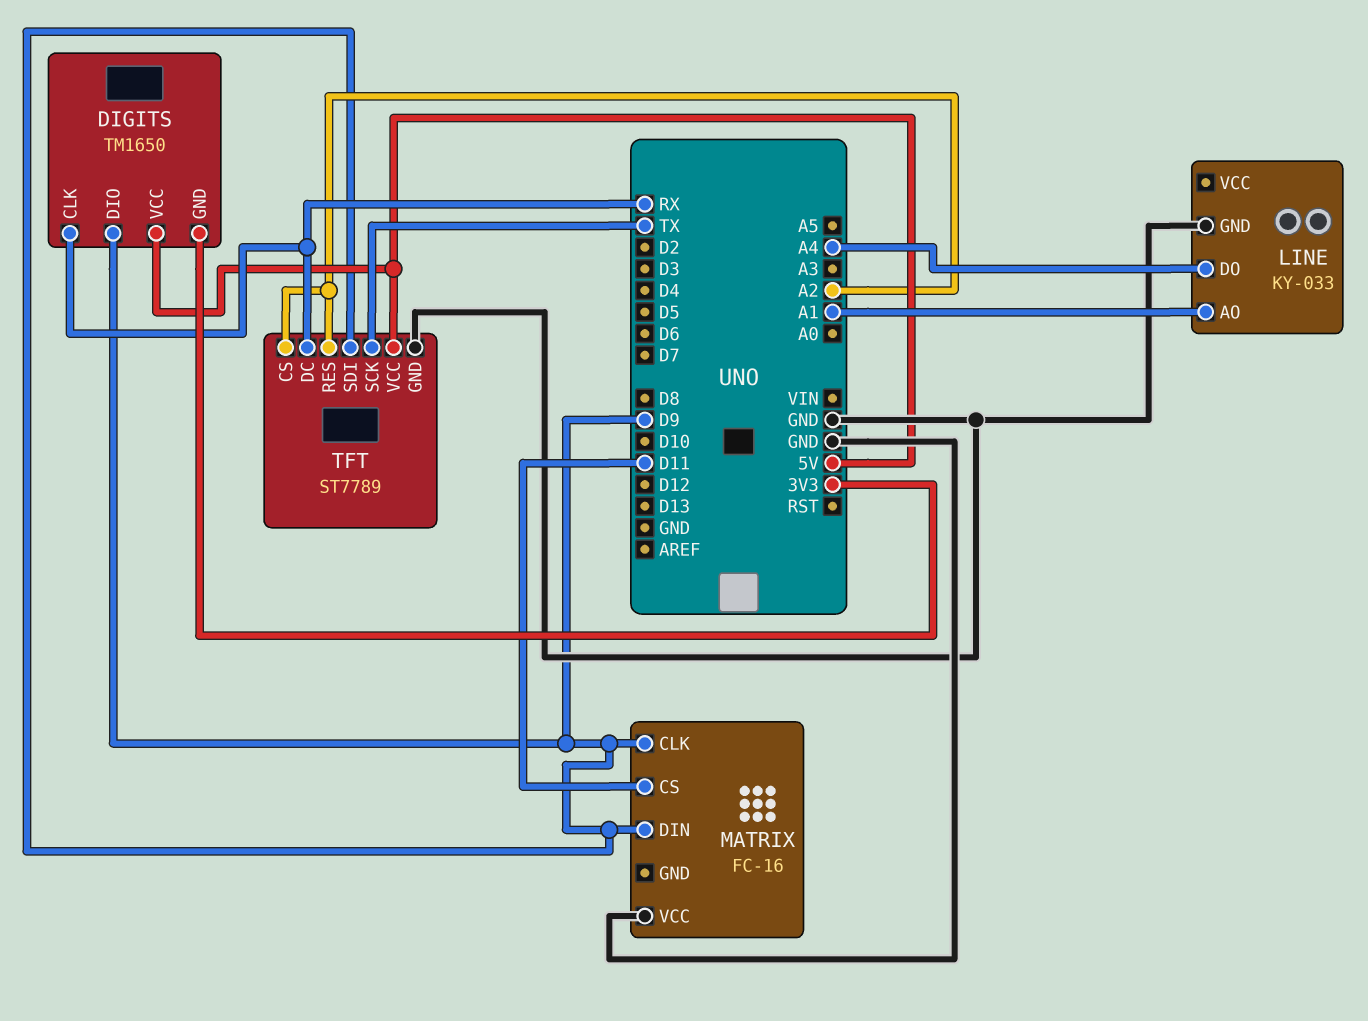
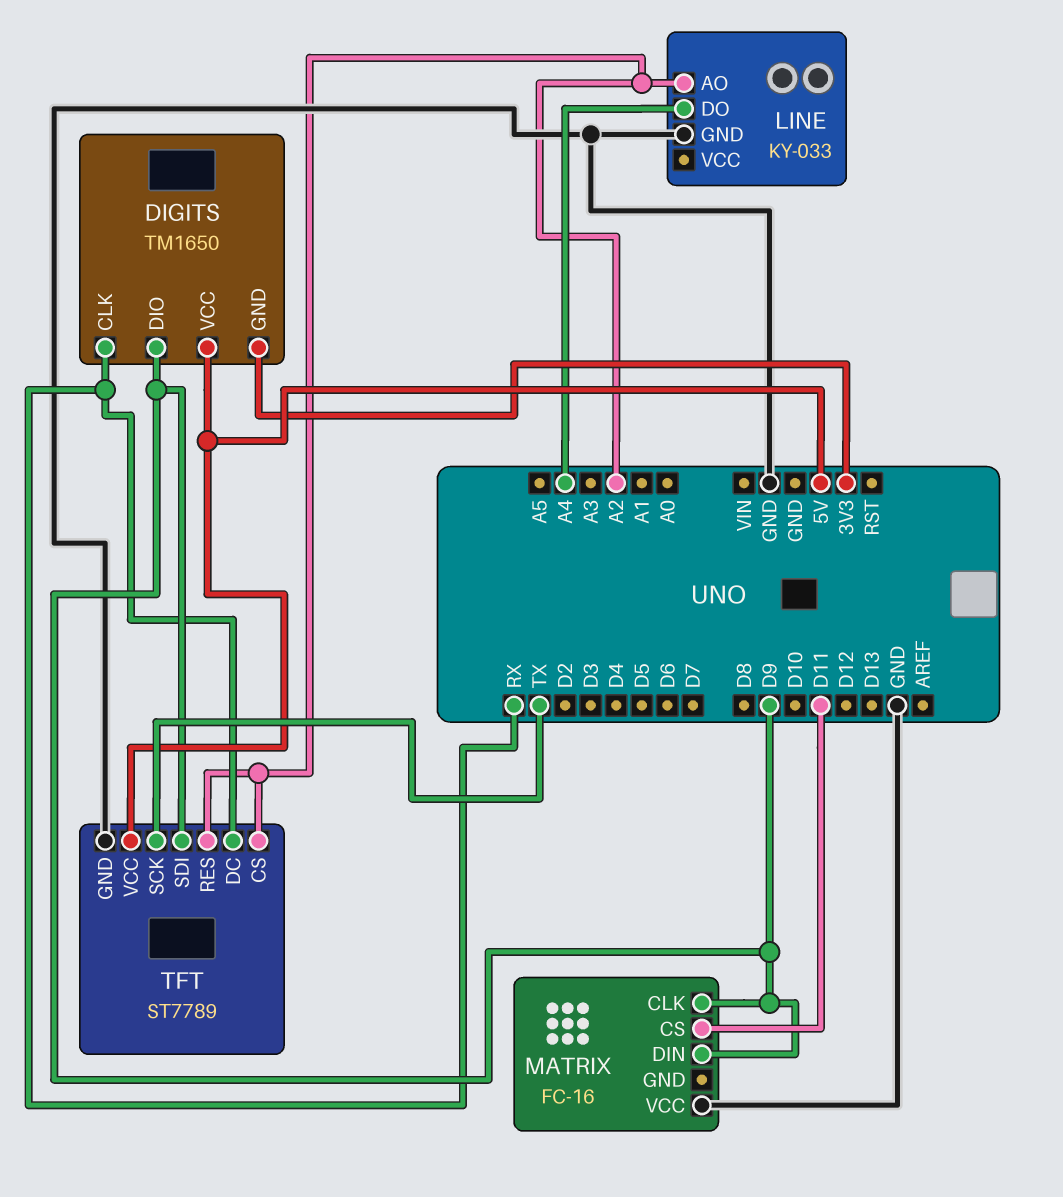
LINE pin AO: A1 -> A2

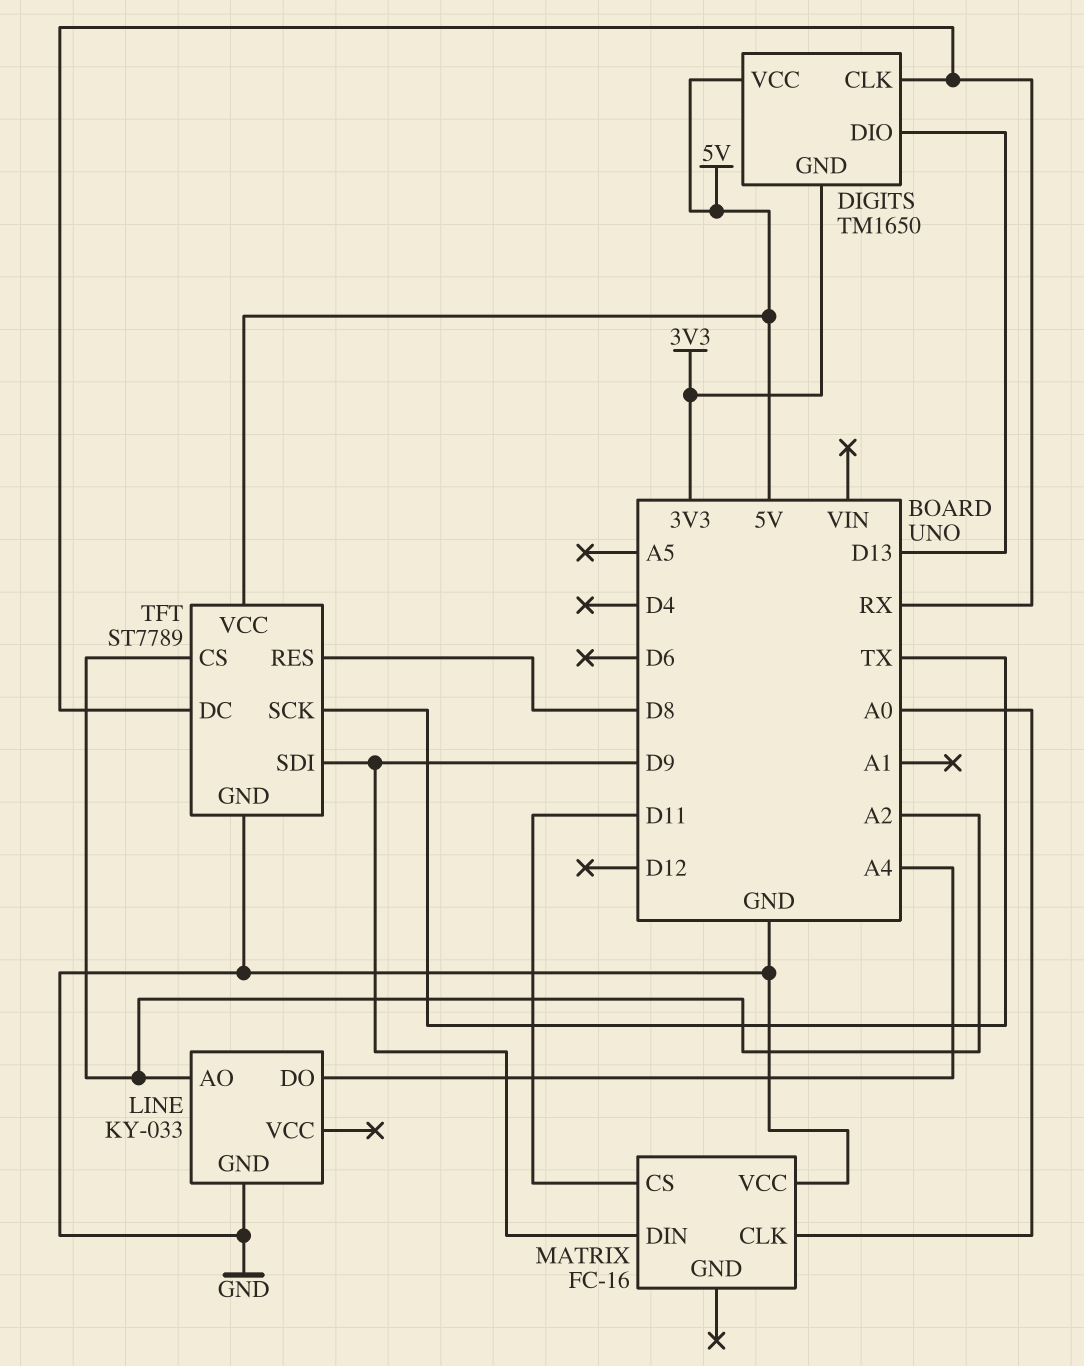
DIGITS pin DIO: D9 -> D13
MATRIX pin CLK: D9 -> A0
TFT pin RES: A2 -> D8

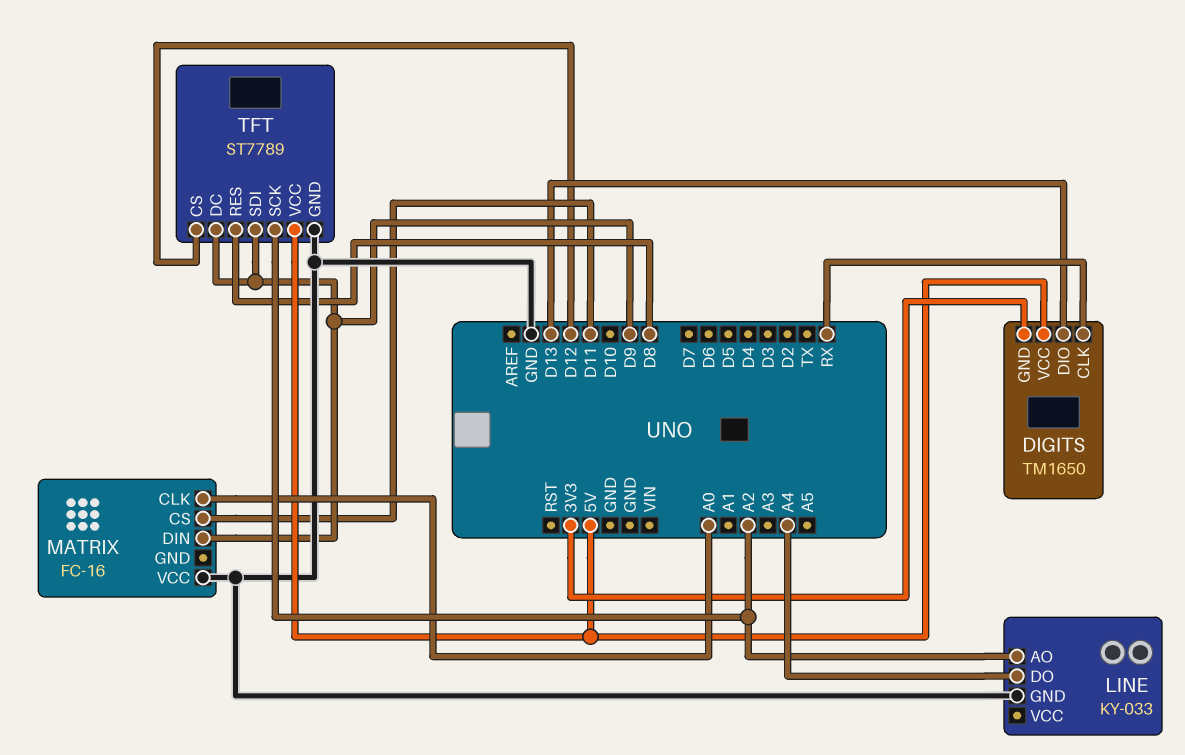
TFT pin CS: A2 -> D12
TFT pin DC: RX -> D9
TFT pin SCK: TX -> A2

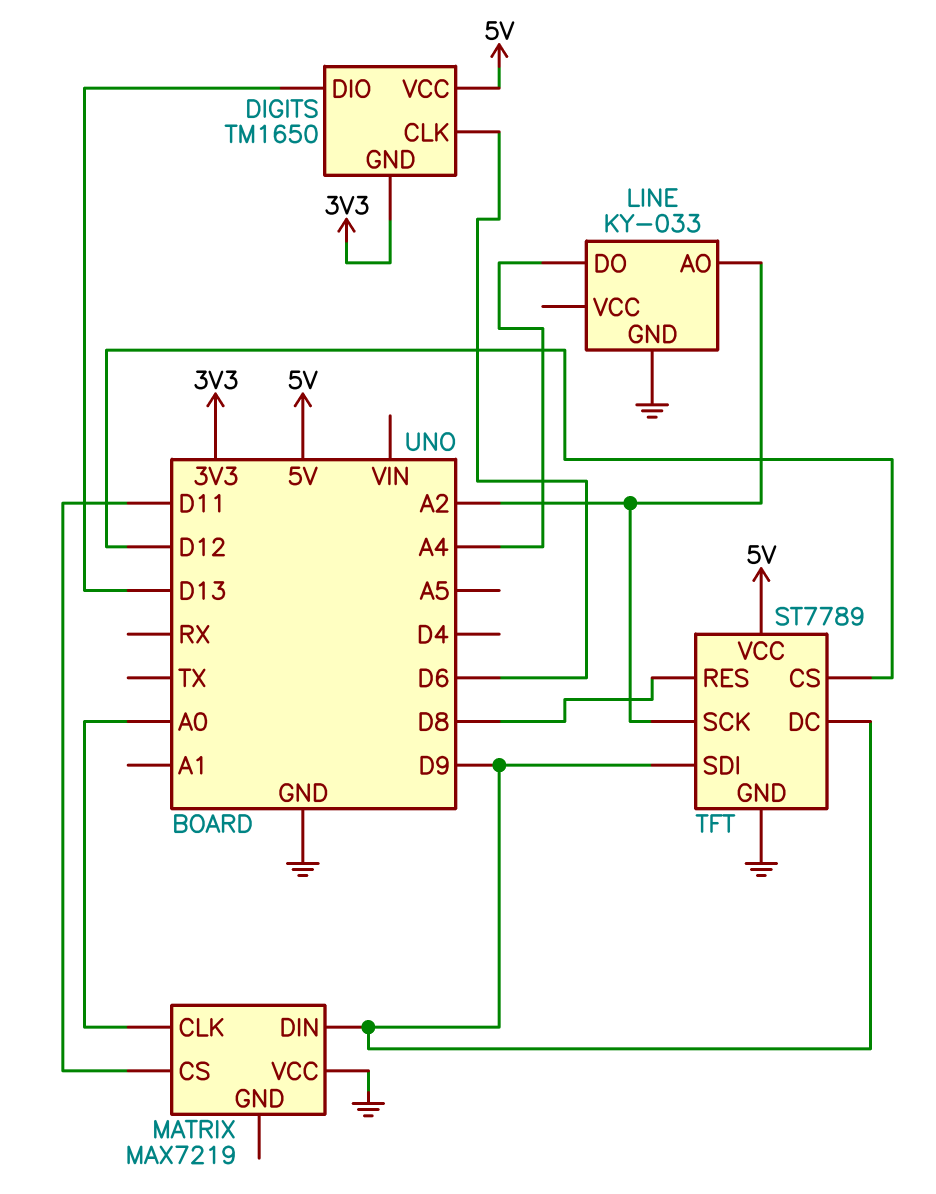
DIGITS pin CLK: RX -> D6
MATRIX: FC-16 -> MAX7219

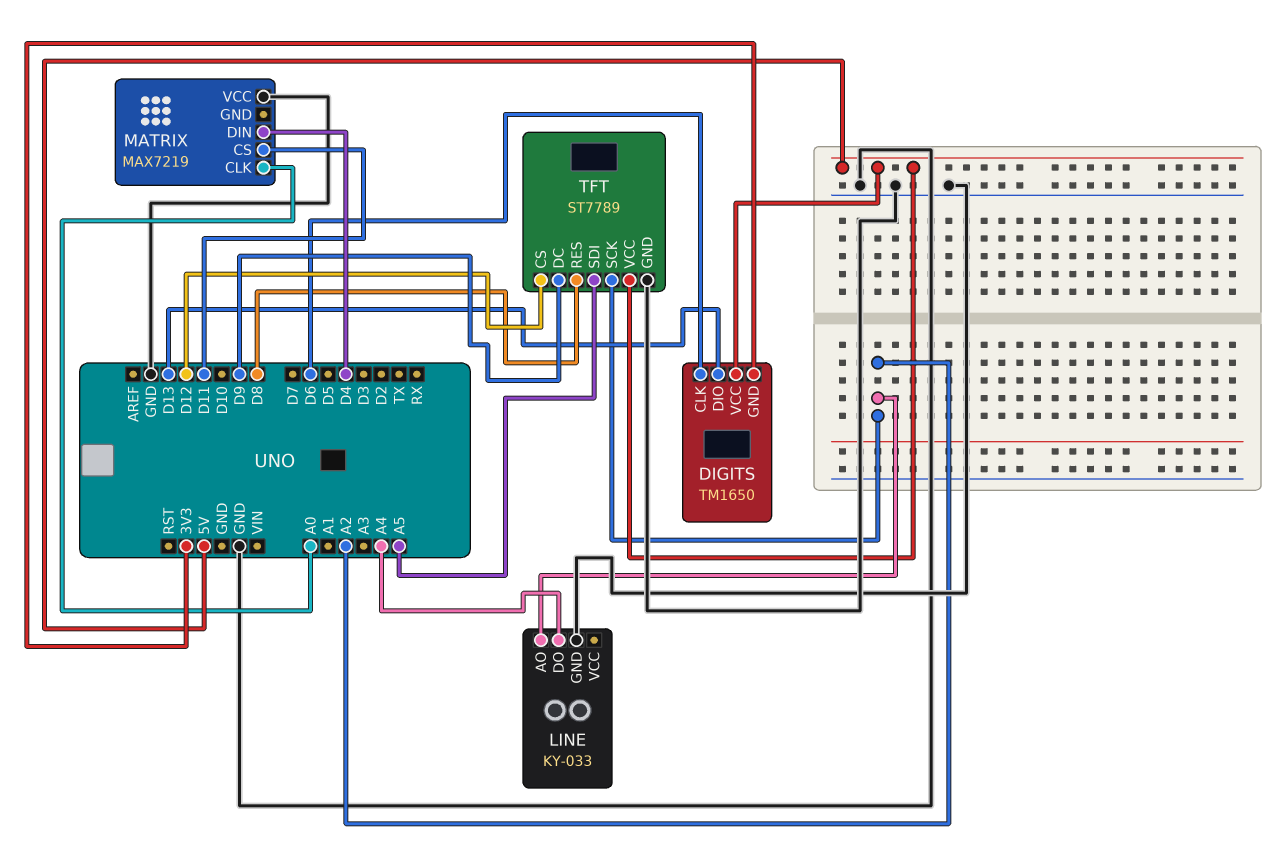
MATRIX pin DIN: D9 -> D4
TFT pin SDI: D9 -> A5

